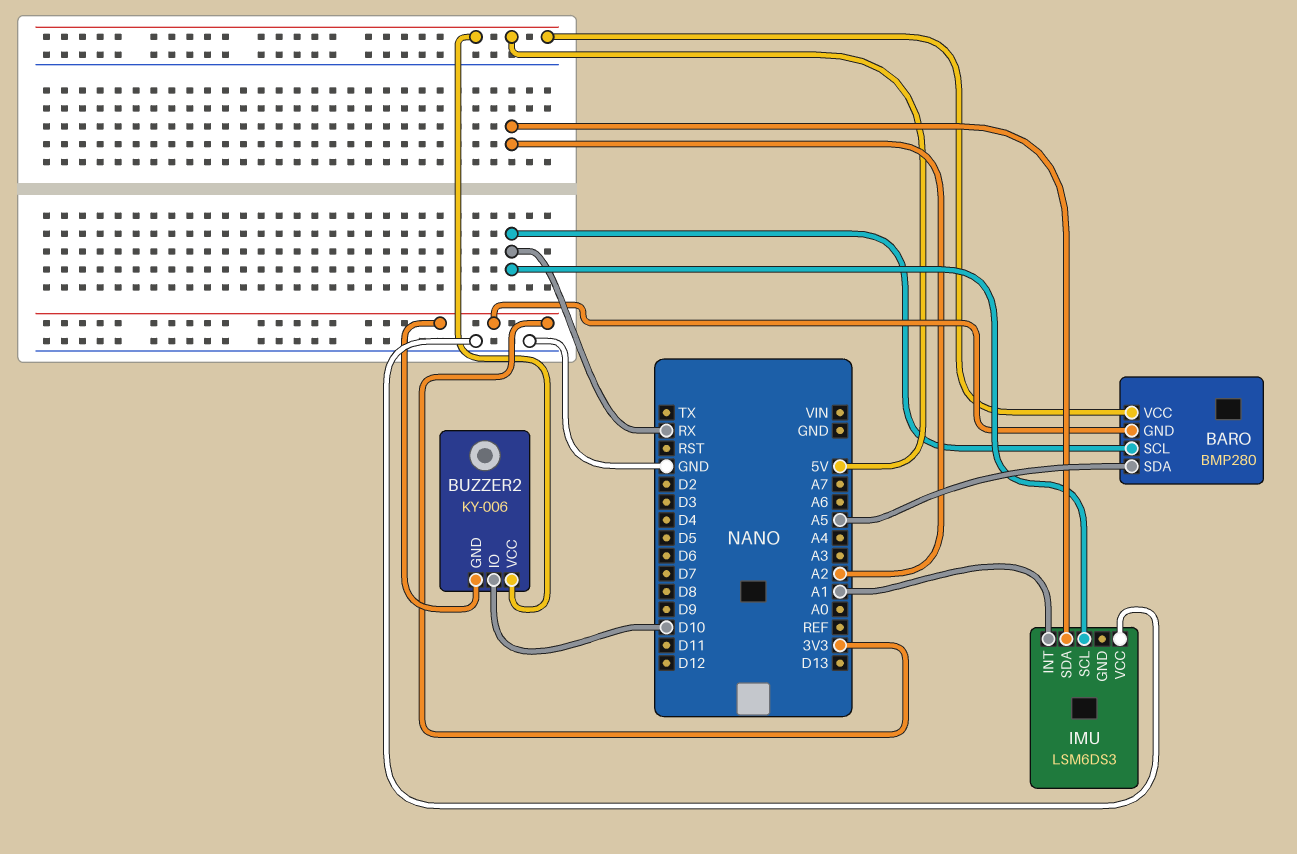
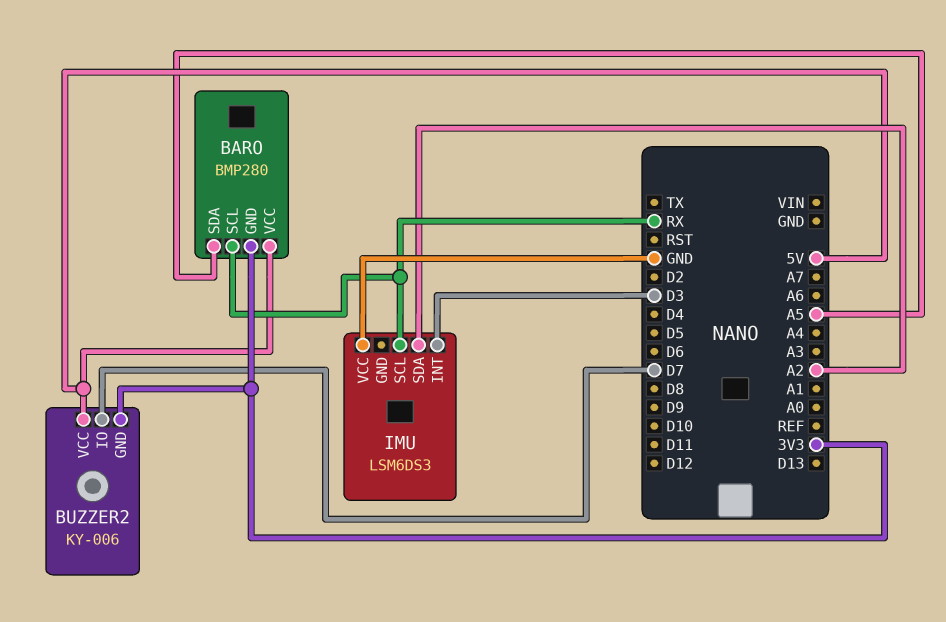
BUZZER2 pin IO: D10 -> D7
IMU pin INT: A1 -> D3

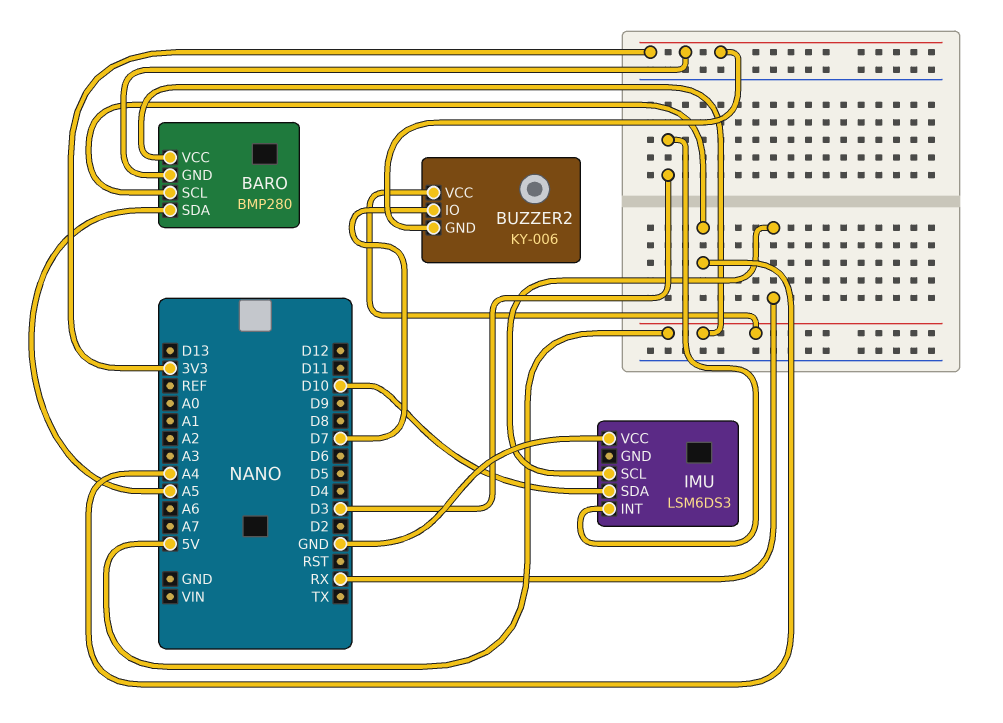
BARO pin SCL: RX -> A4
IMU pin SDA: A2 -> D10

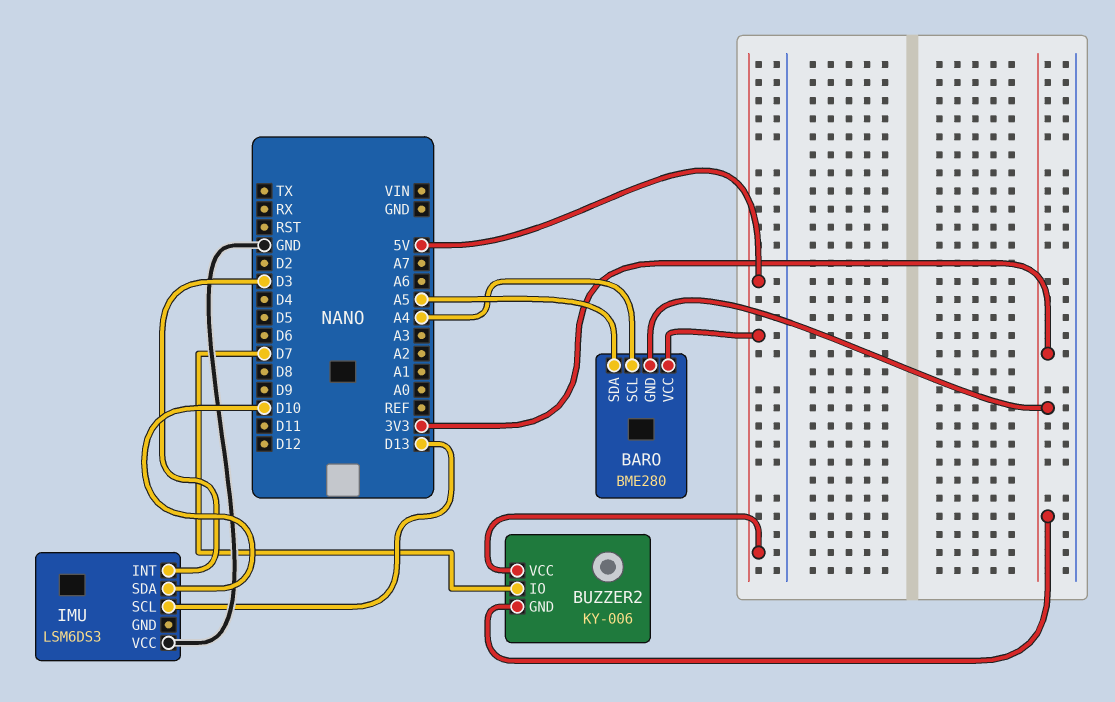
BARO: BMP280 -> BME280
IMU pin SCL: RX -> D13

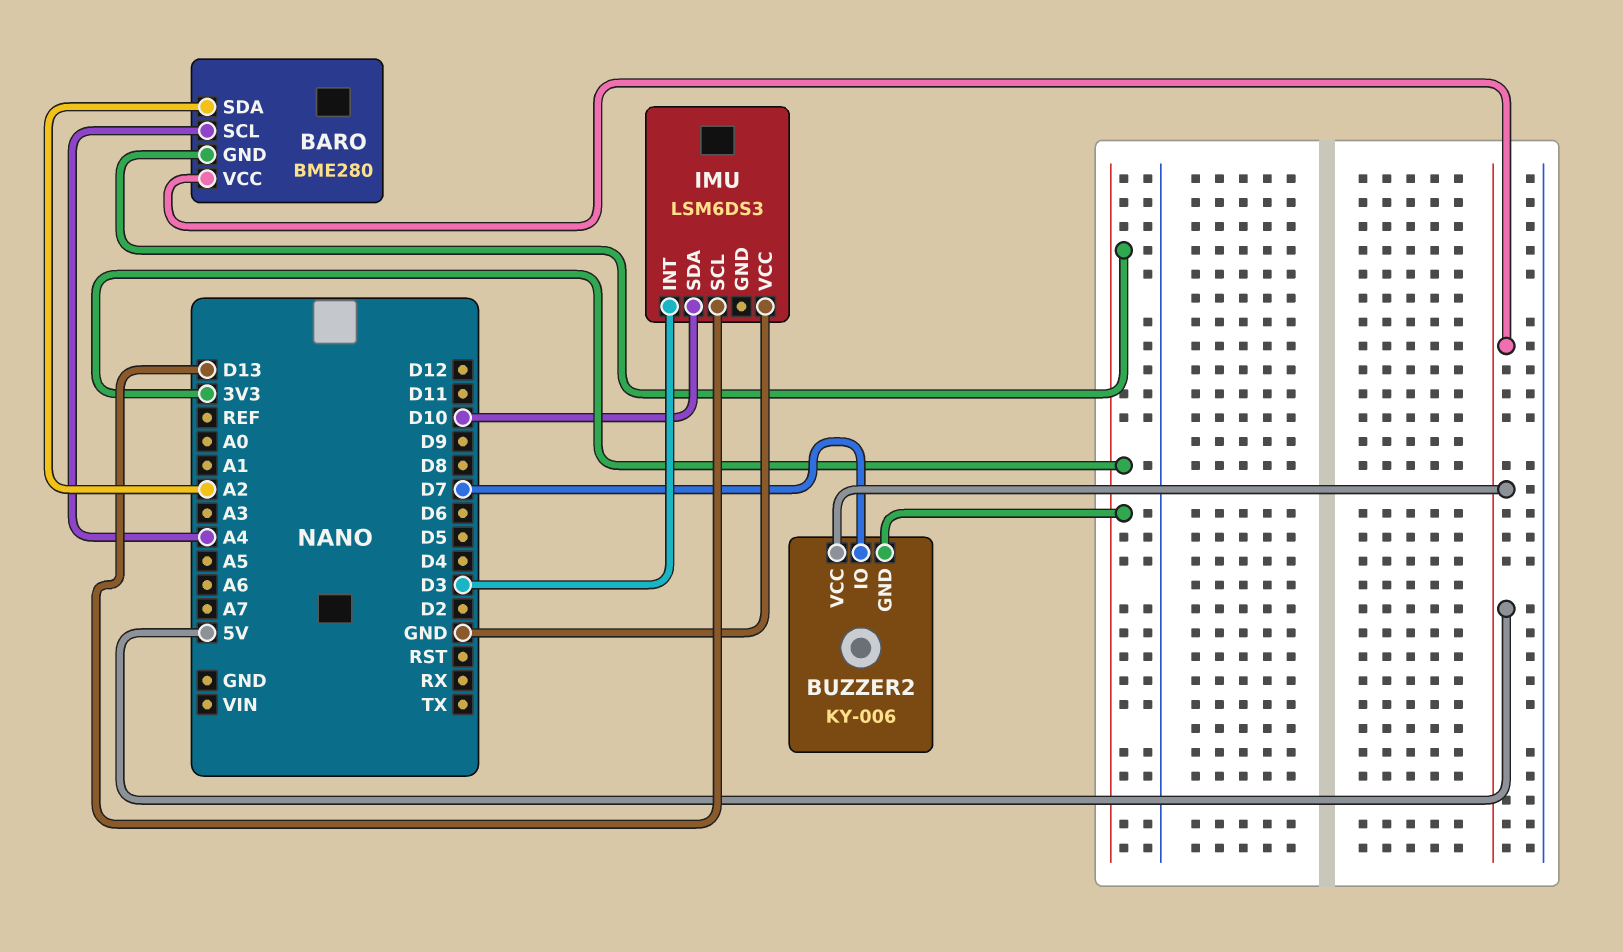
BARO pin SDA: A5 -> A2

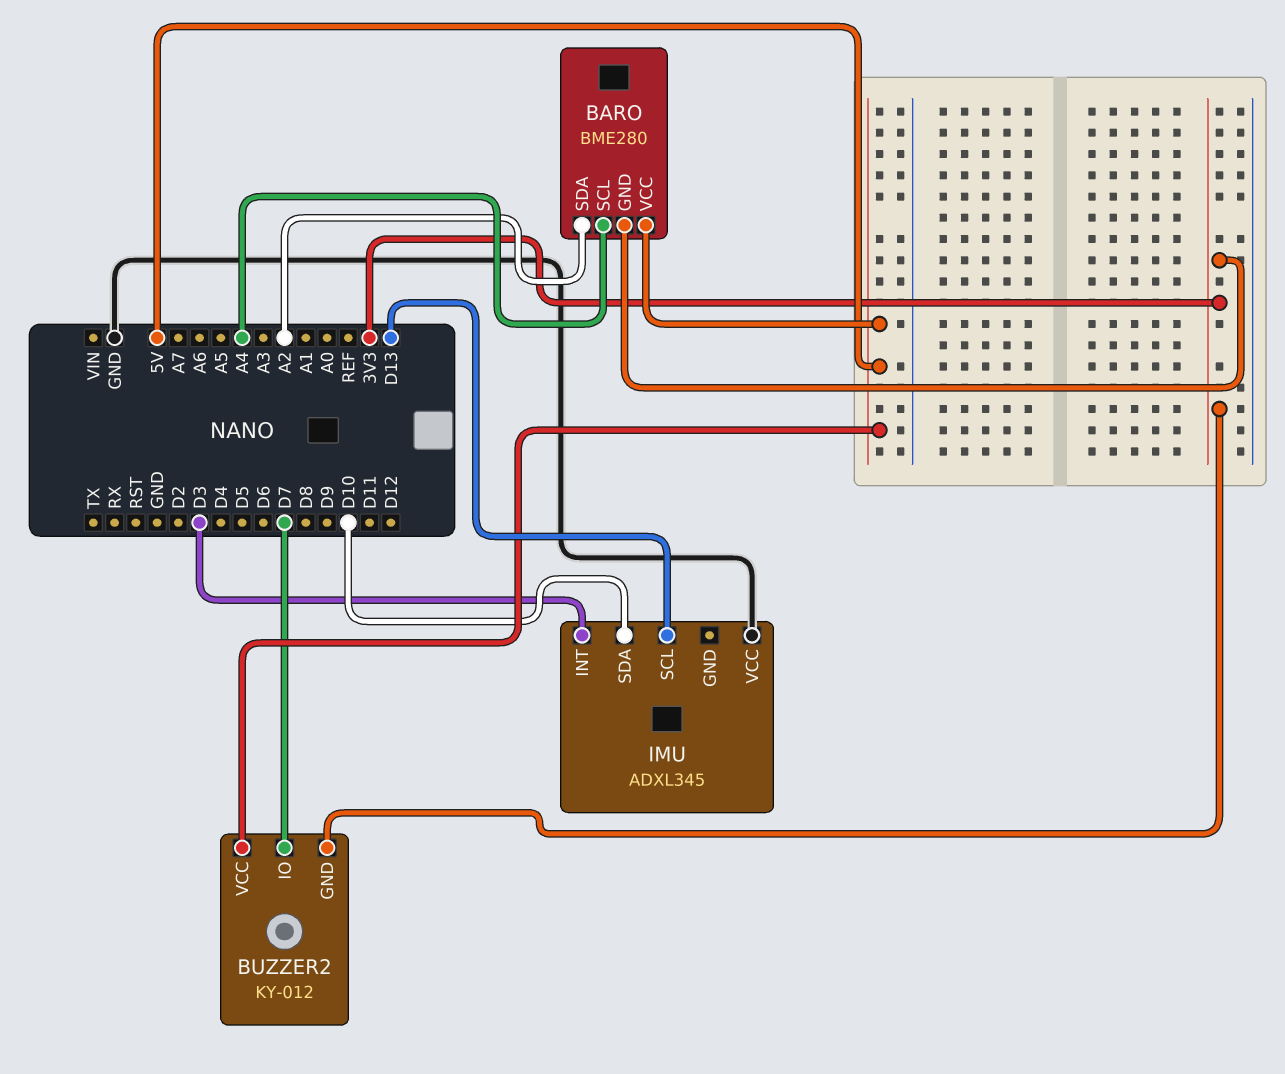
BUZZER2: KY-006 -> KY-012
IMU: LSM6DS3 -> ADXL345

